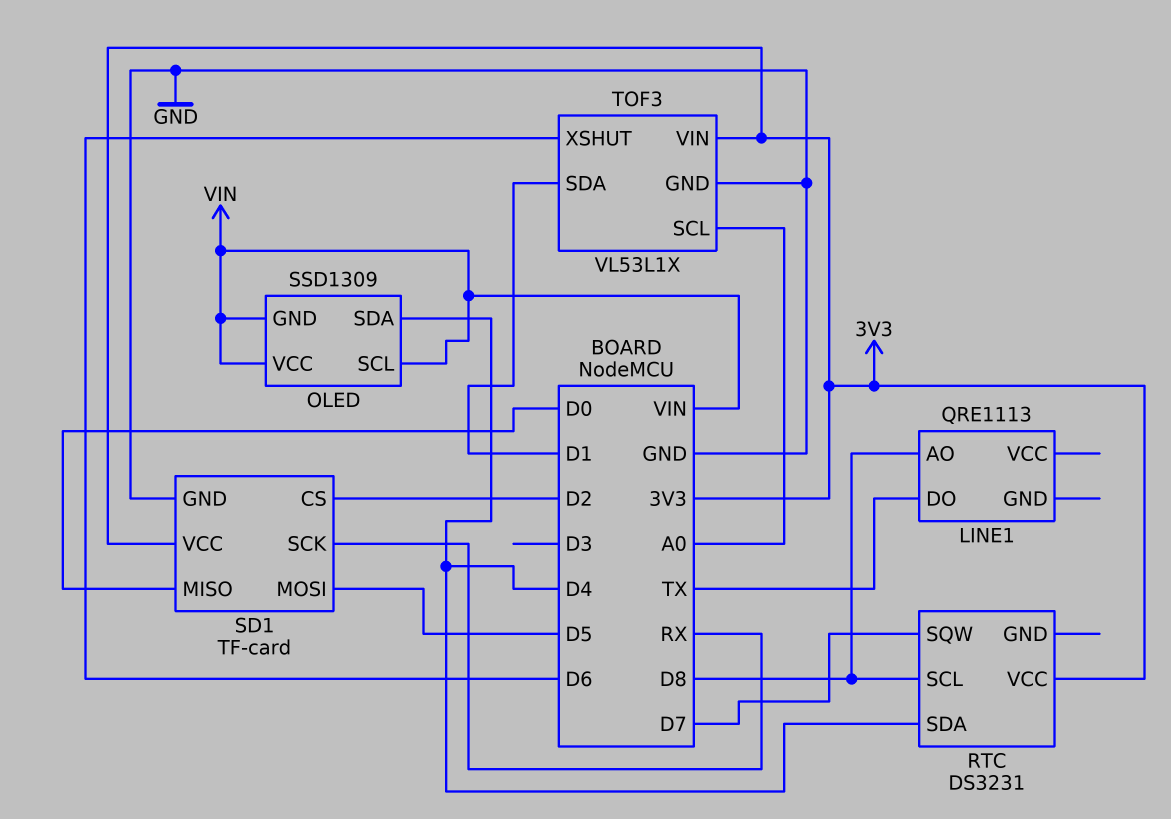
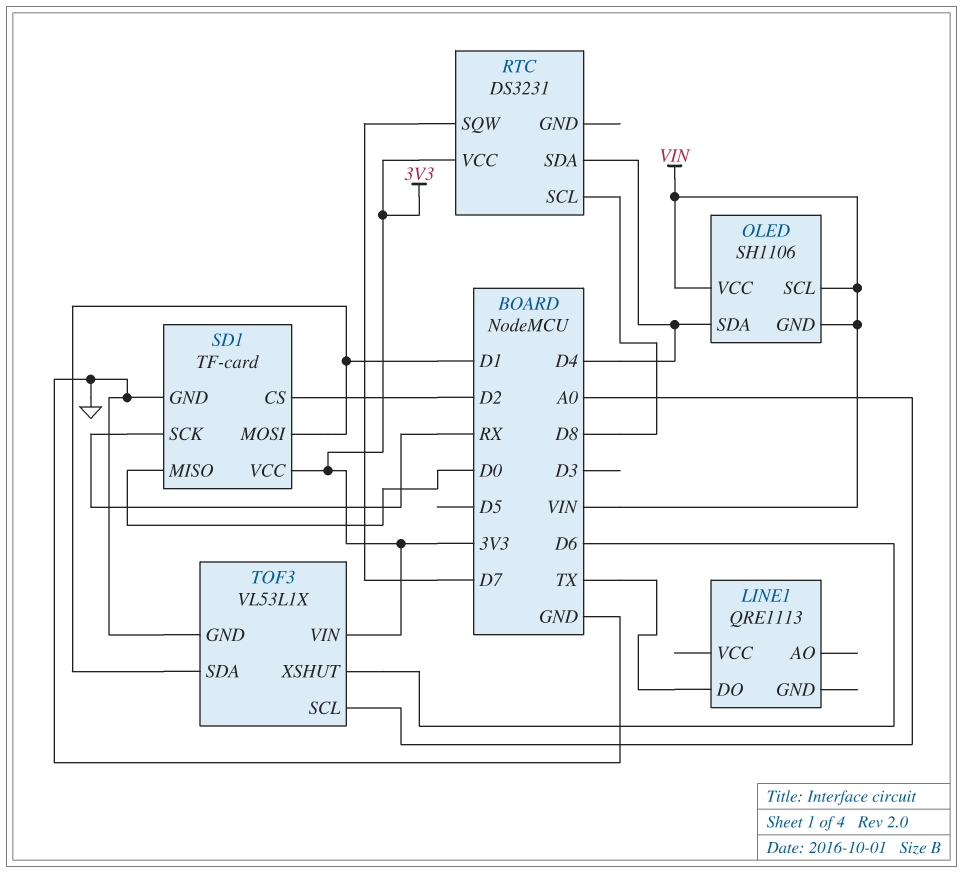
LINE1 pin AO: D8 -> none
OLED: SSD1309 -> SH1106
SD1 pin MOSI: D5 -> D1

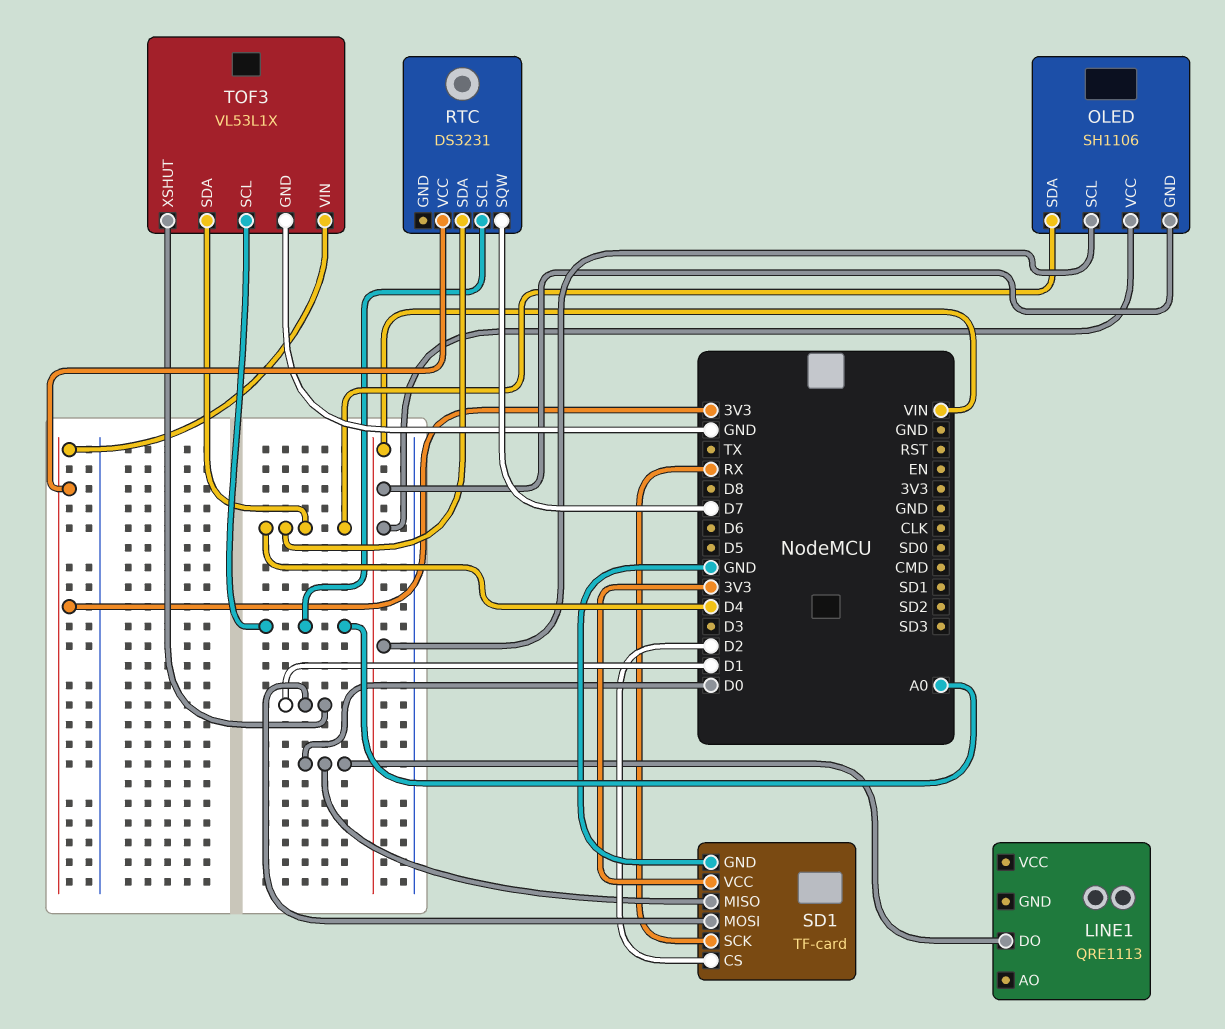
LINE1 pin DO: TX -> D0
RTC pin SCL: D8 -> A0
TOF3 pin SDA: D1 -> D4
TOF3 pin XSHUT: D6 -> D1

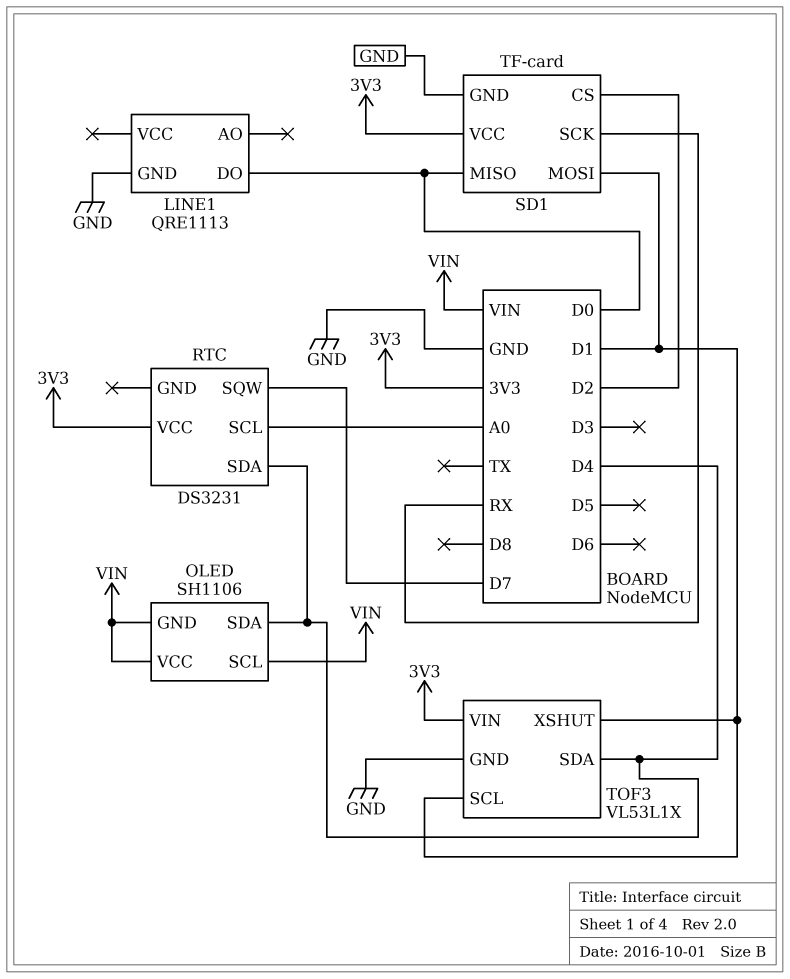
LINE1 pin GND: none -> GND
TOF3 pin SCL: A0 -> D1

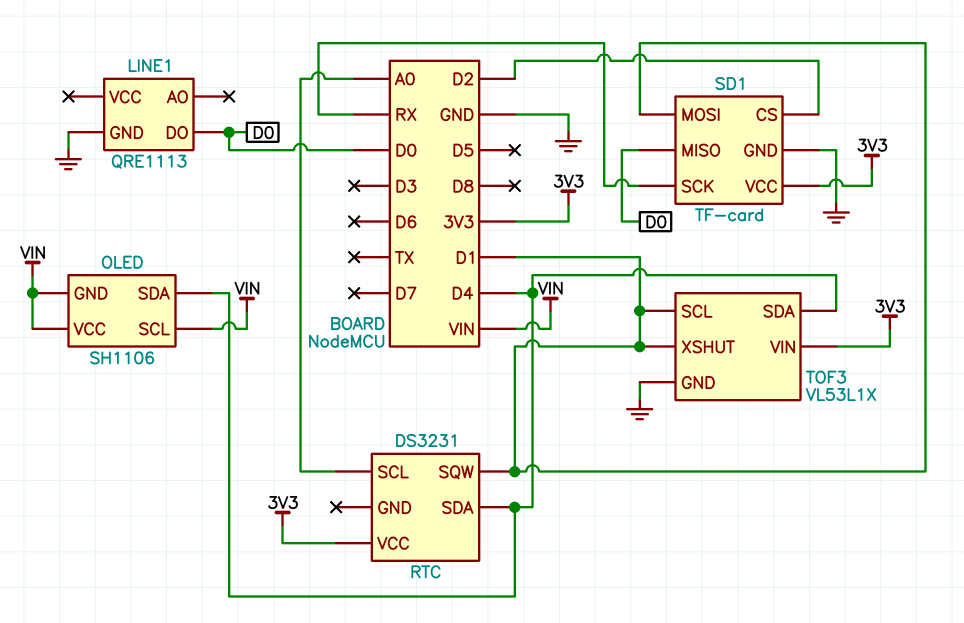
RTC pin SQW: D7 -> D1

